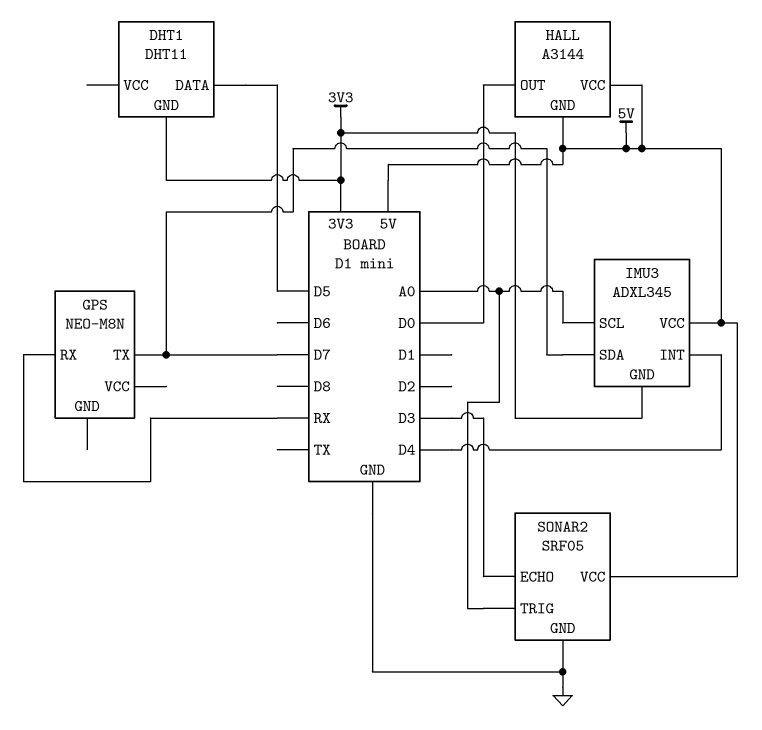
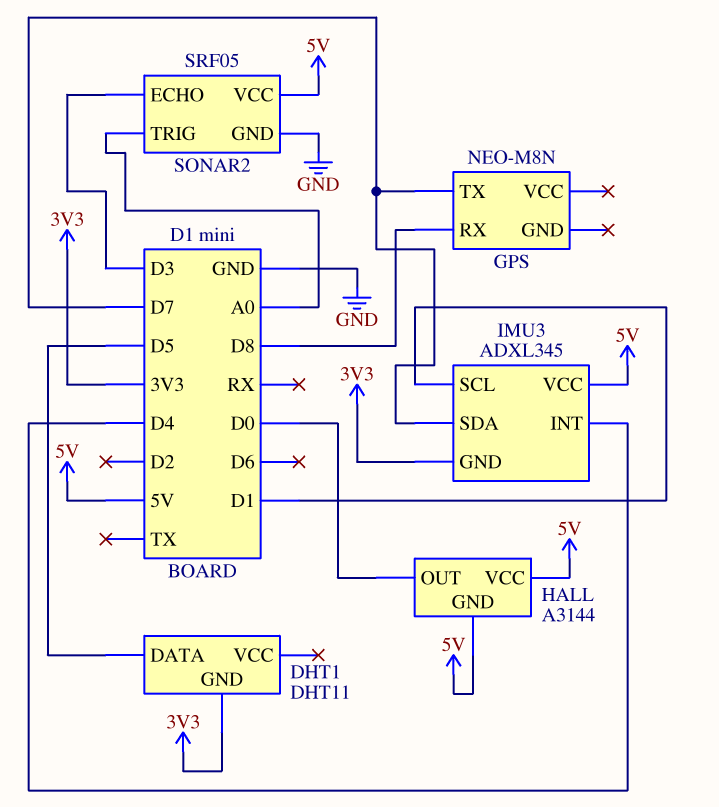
GPS pin RX: RX -> D8
IMU3 pin SCL: A0 -> D1

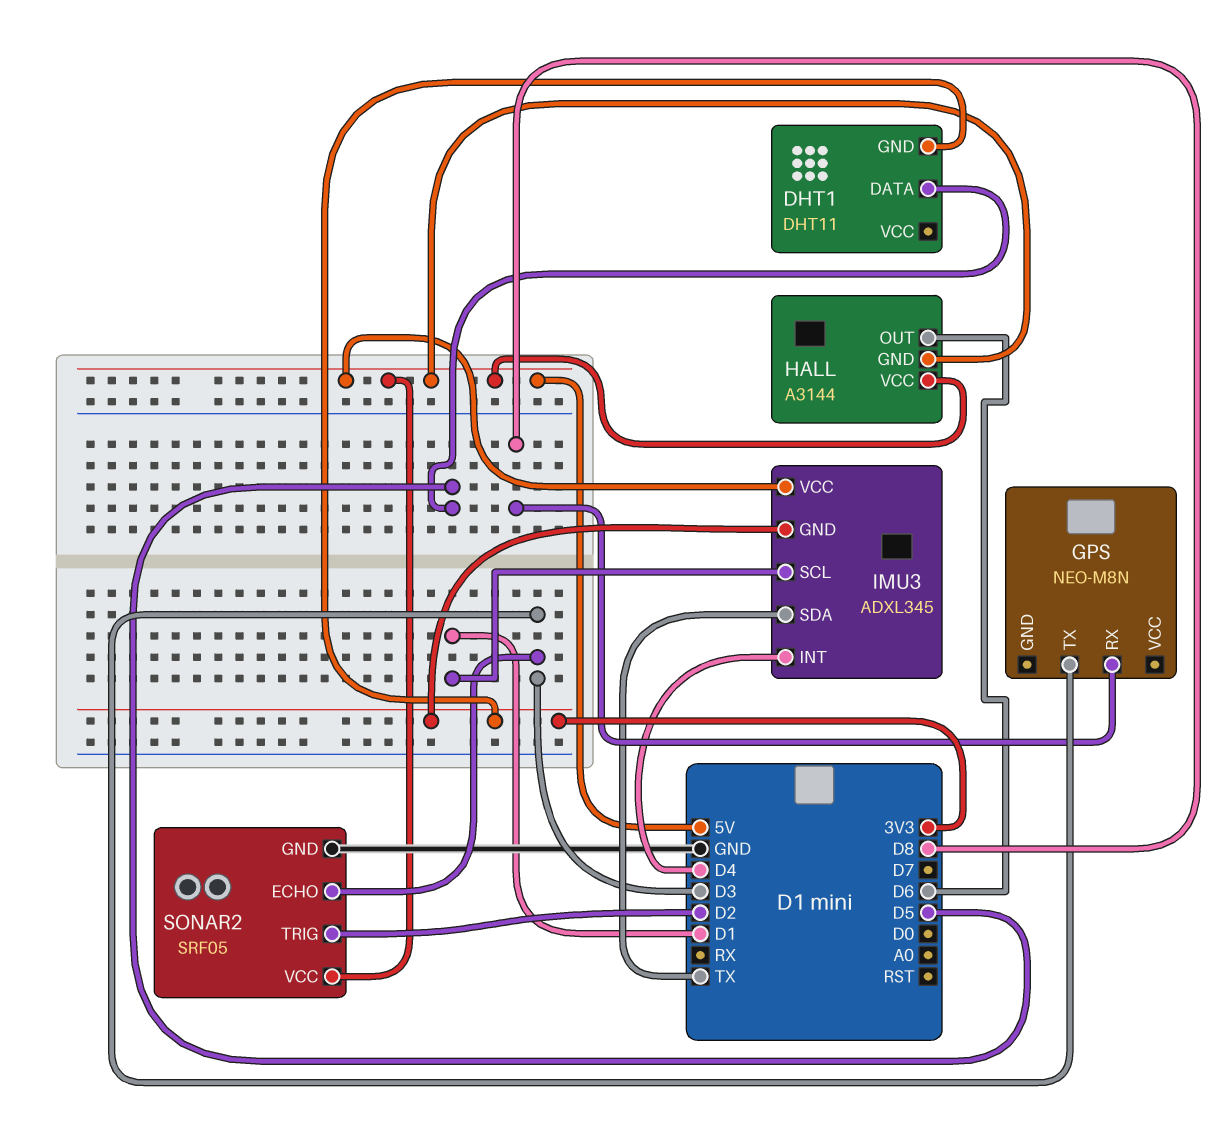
GPS pin TX: D7 -> D3
HALL pin OUT: D0 -> D6
IMU3 pin SDA: D7 -> TX
SONAR2 pin TRIG: A0 -> D2

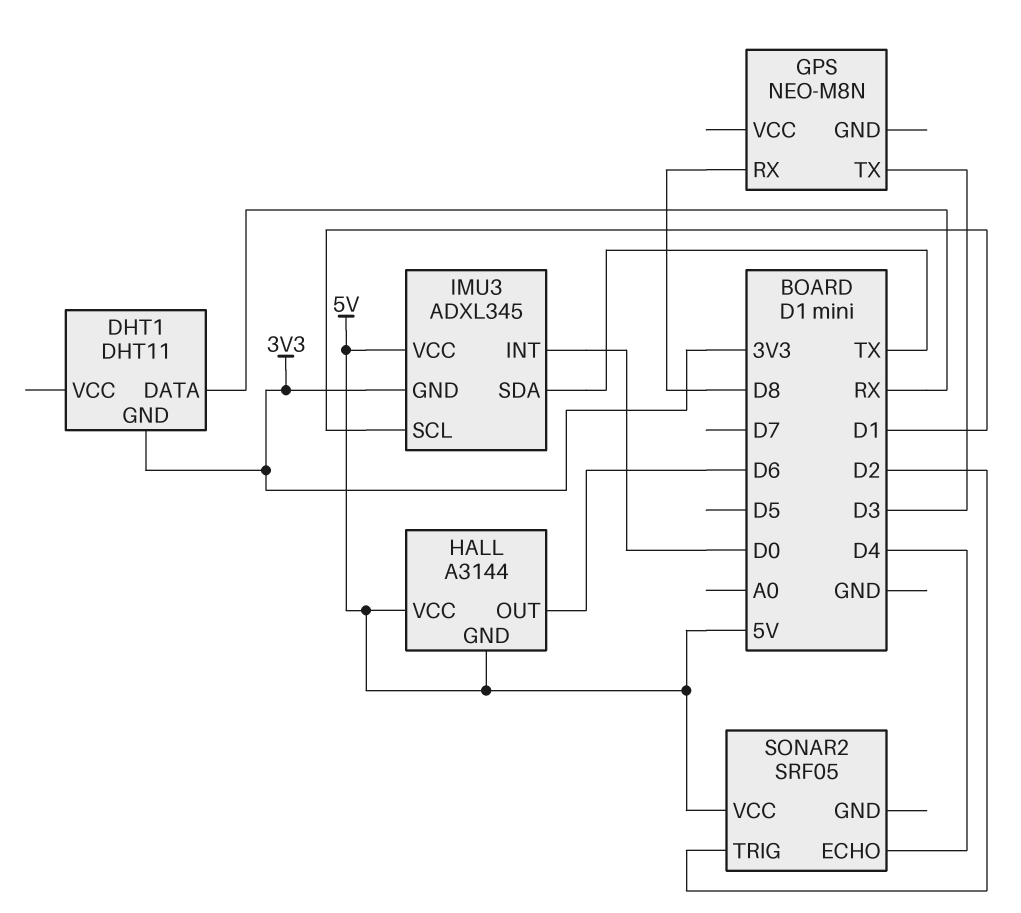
DHT1 pin DATA: D5 -> RX
IMU3 pin INT: D4 -> D0
SONAR2 pin ECHO: D3 -> D4
SONAR2 pin GND: GND -> none

